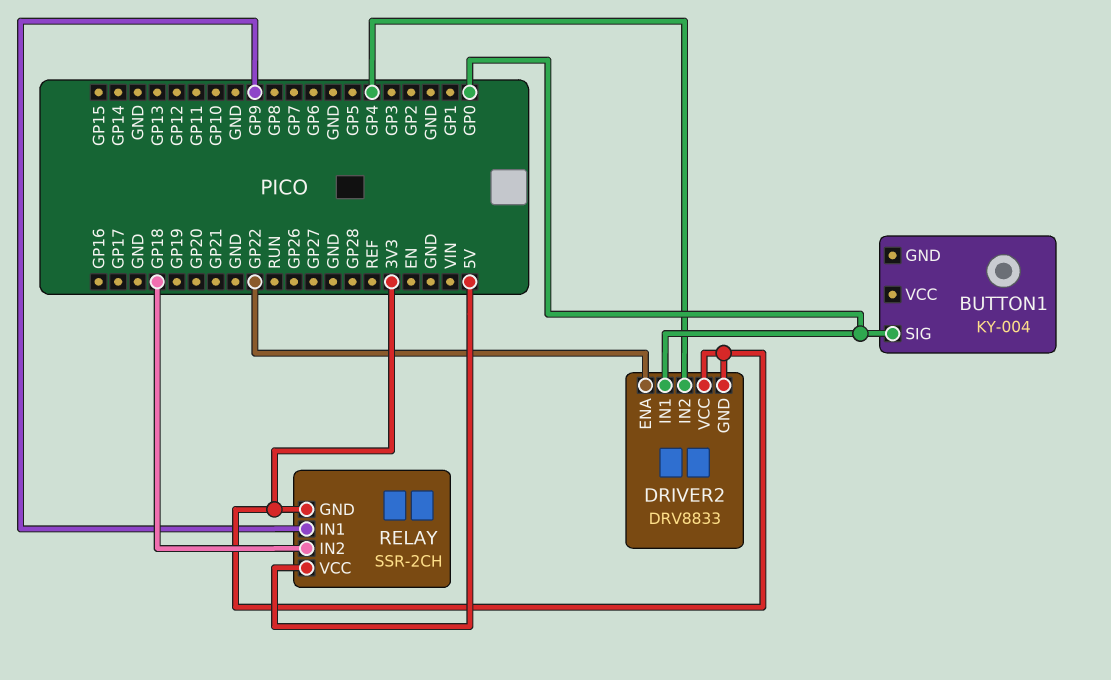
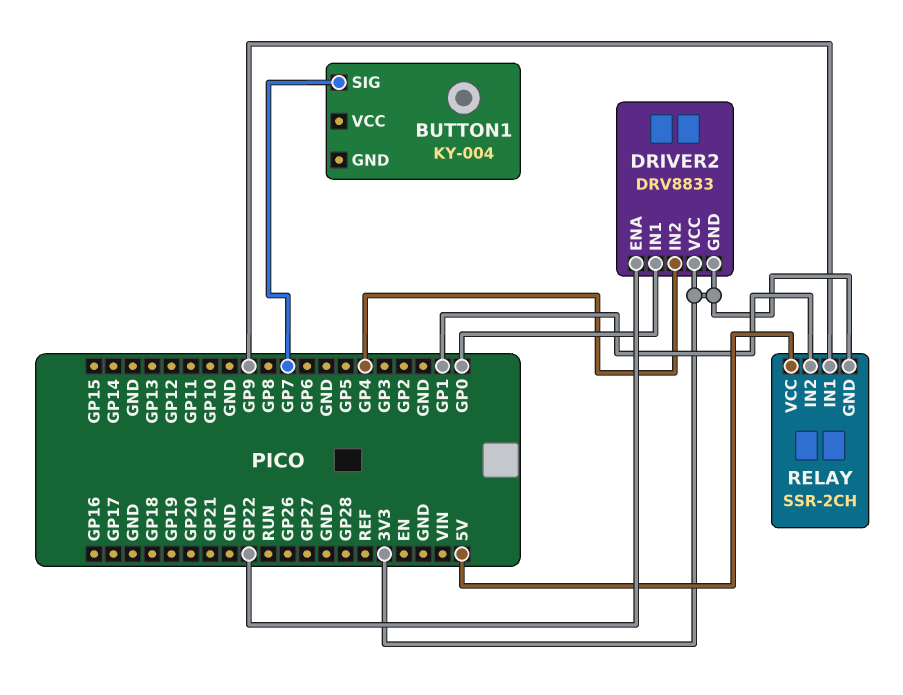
BUTTON1 pin SIG: GP0 -> GP7
RELAY pin IN2: GP18 -> GP1

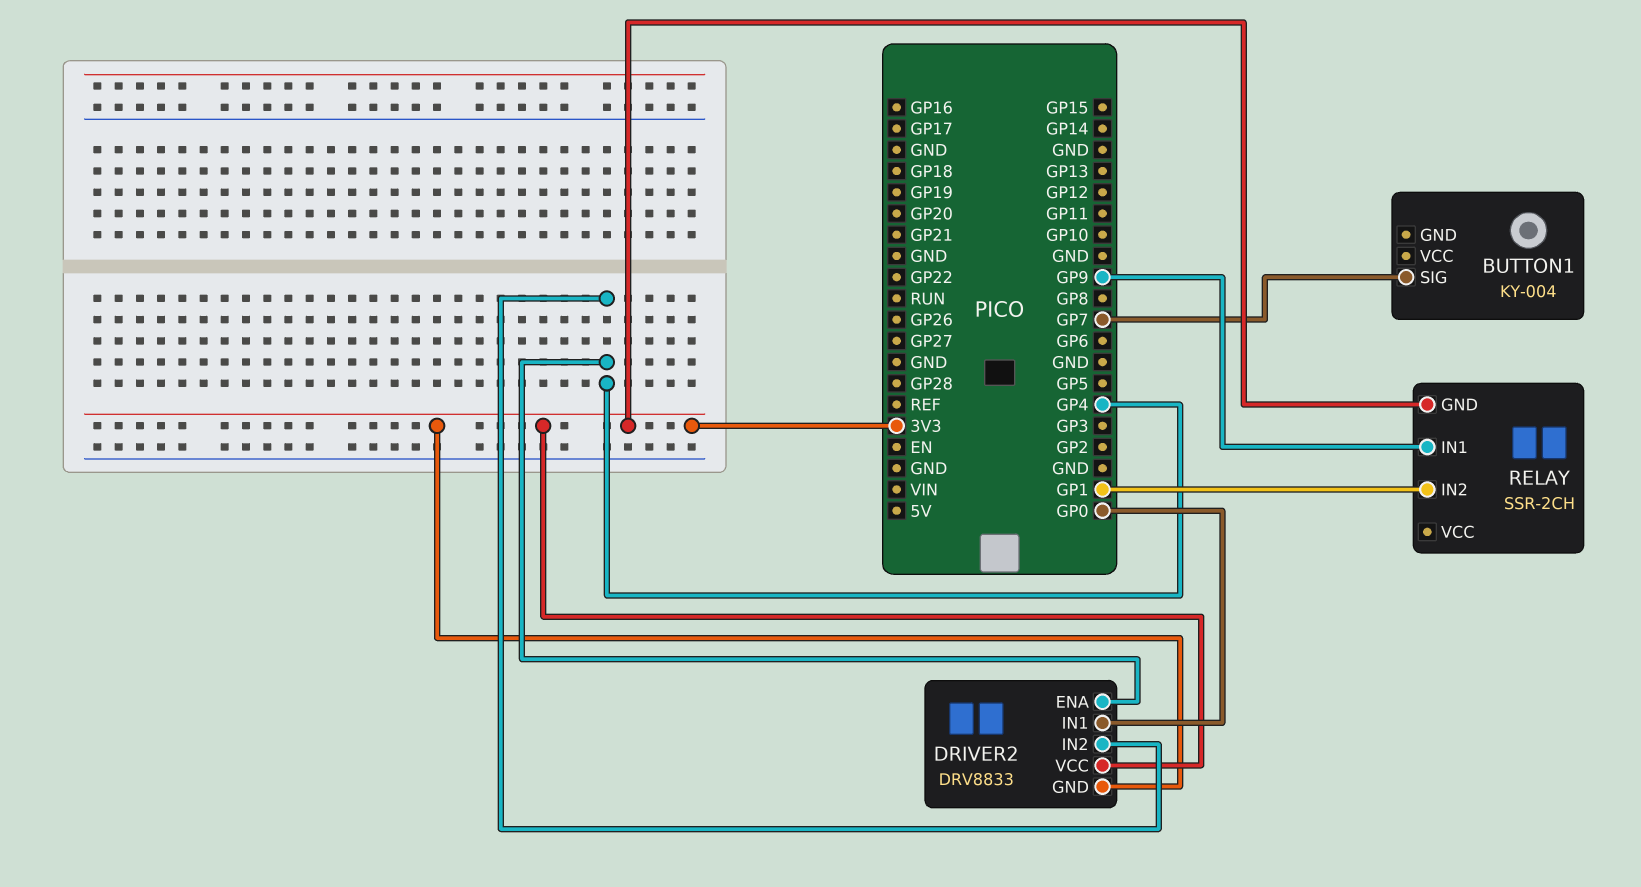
DRIVER2 pin ENA: GP22 -> GP4
RELAY pin VCC: 5V -> none

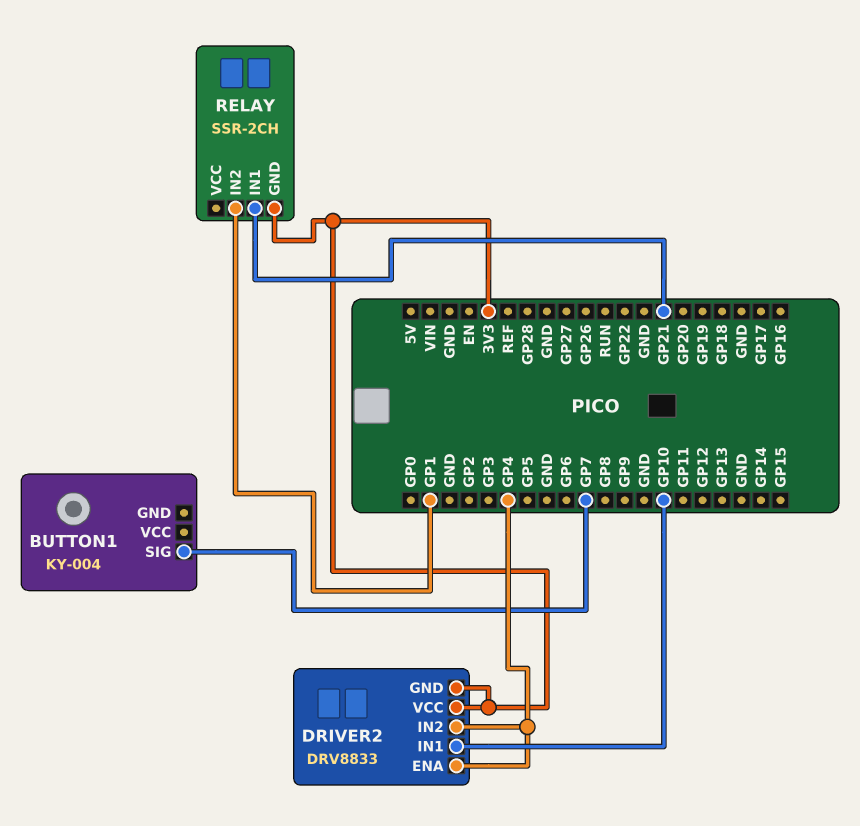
DRIVER2 pin IN1: GP0 -> GP10
RELAY pin IN1: GP9 -> GP21

